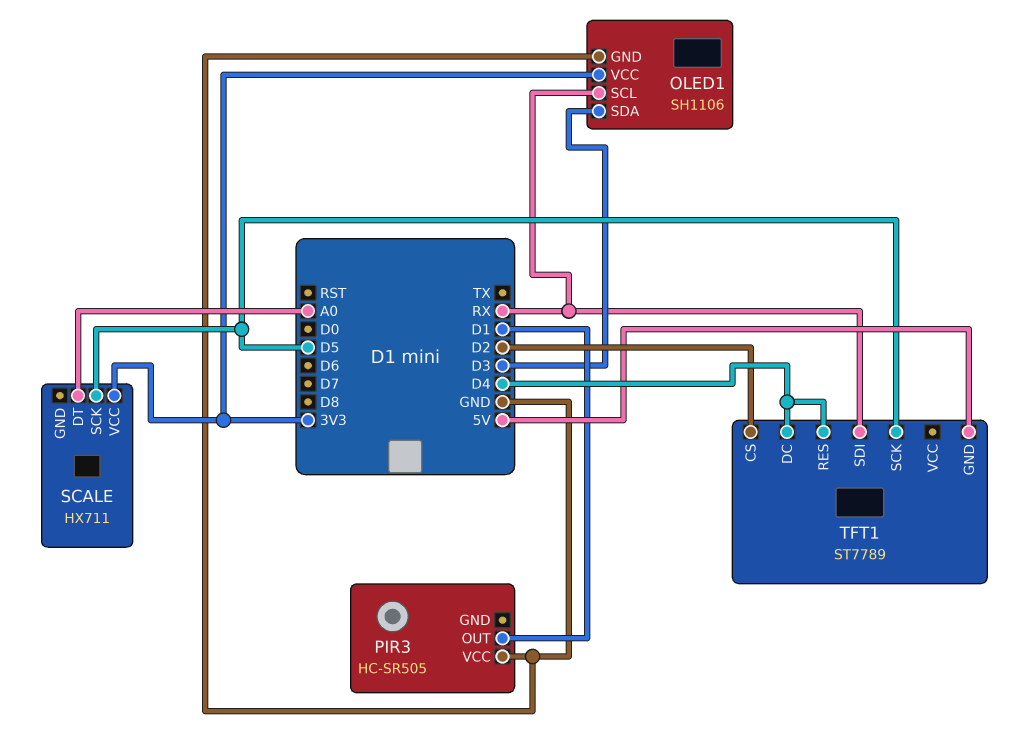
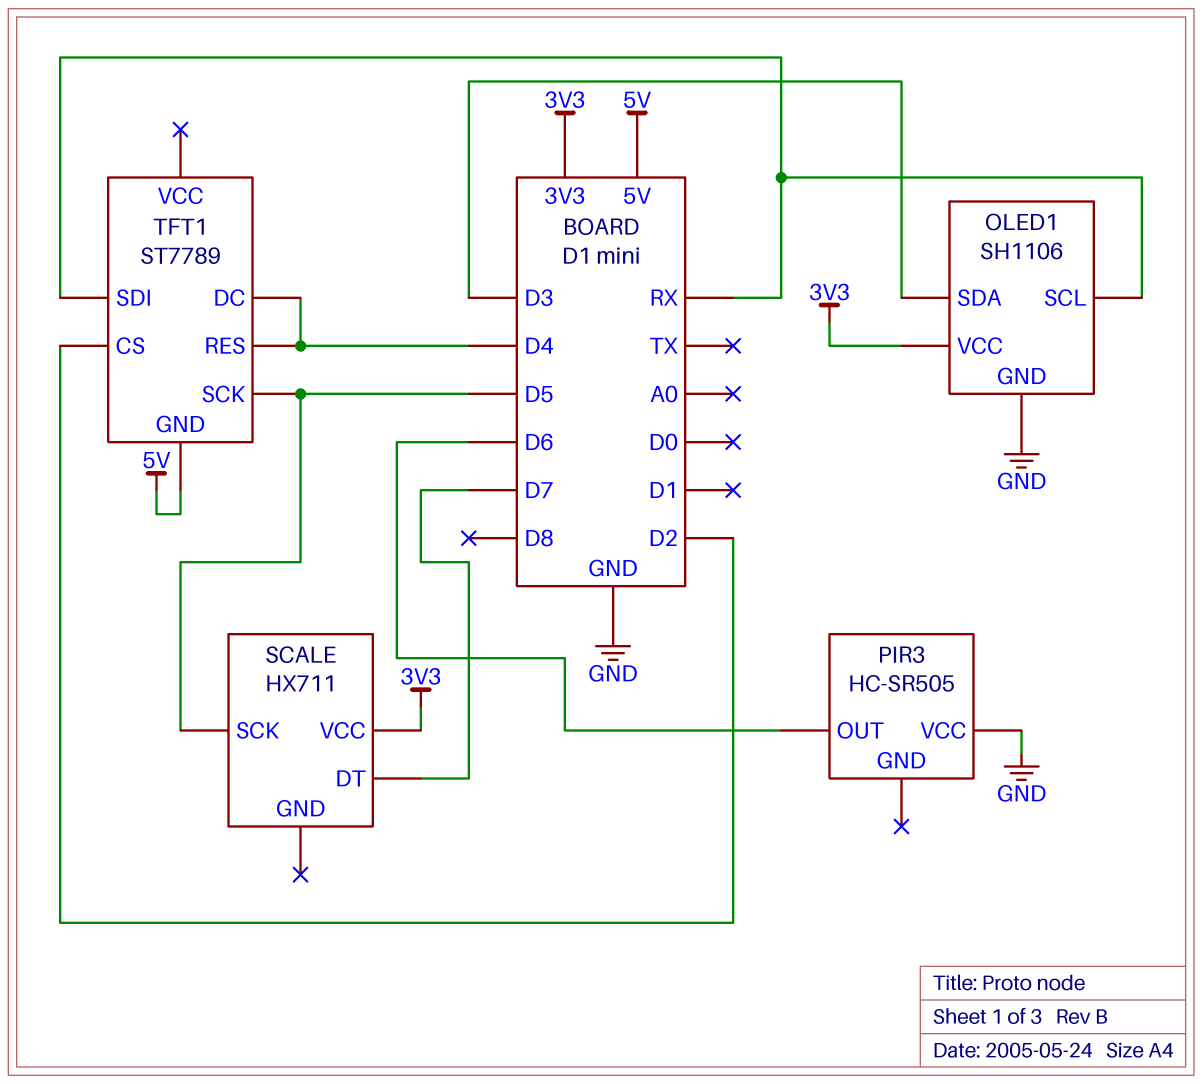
PIR3 pin OUT: D1 -> D6
SCALE pin DT: A0 -> D7

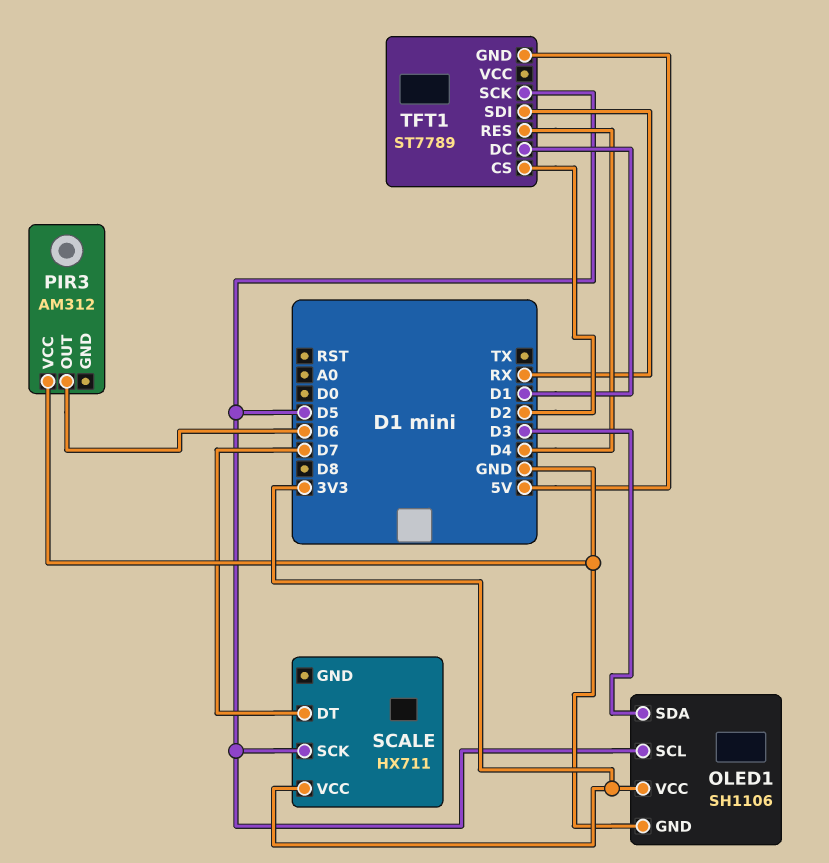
OLED1 pin SCL: RX -> D5
PIR3: HC-SR505 -> AM312
TFT1 pin DC: D4 -> D1

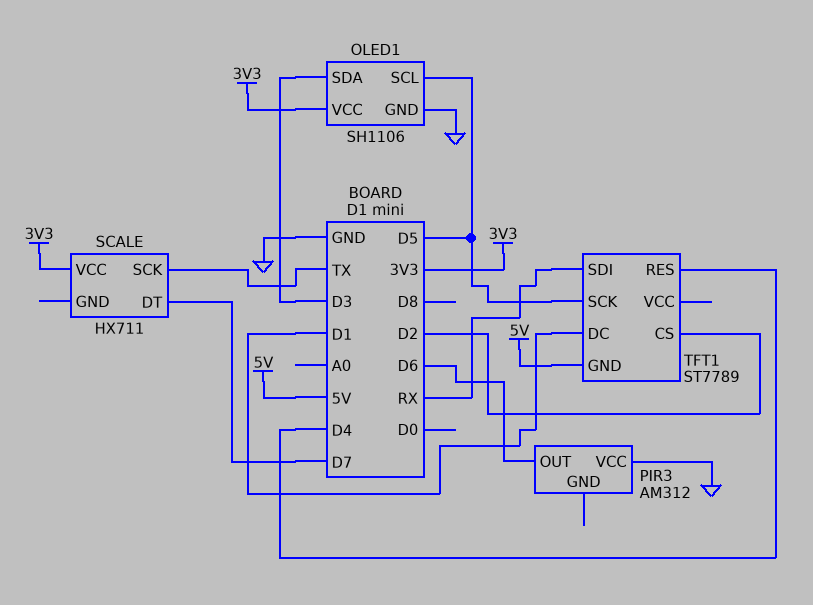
SCALE pin SCK: D5 -> TX

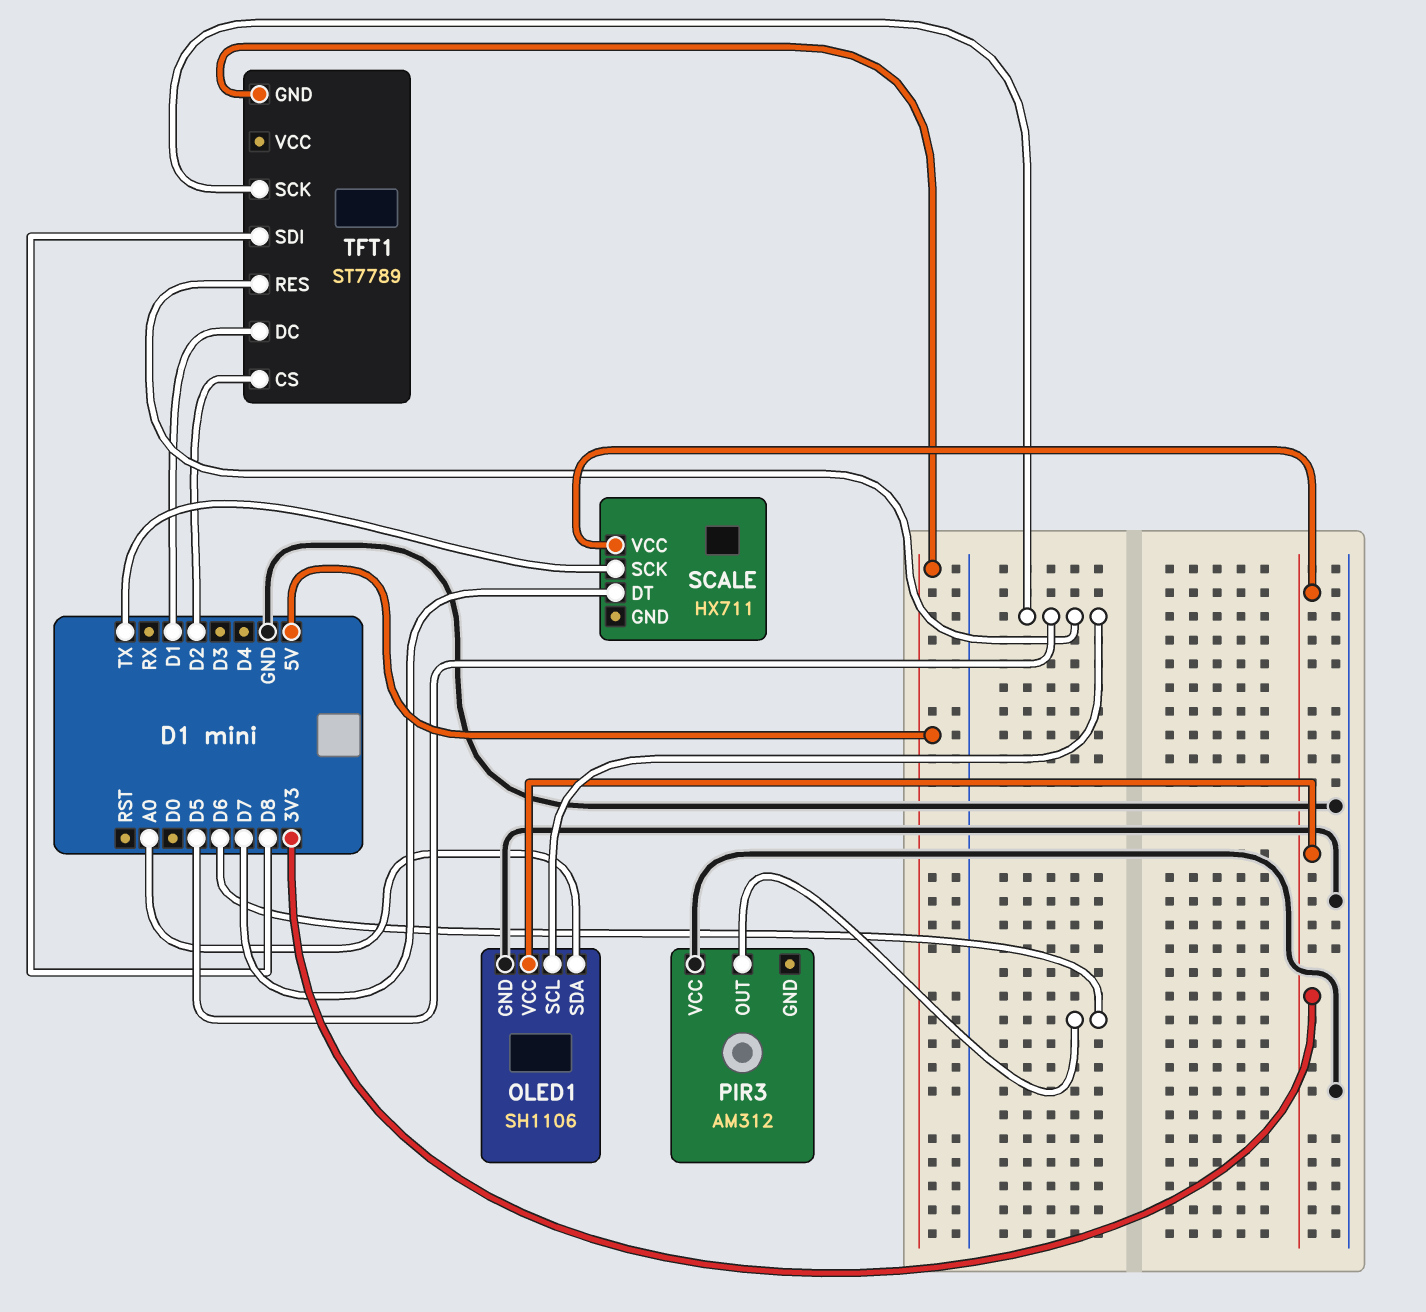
OLED1 pin SDA: D3 -> A0
TFT1 pin RES: D4 -> D5
TFT1 pin SDI: RX -> D8

